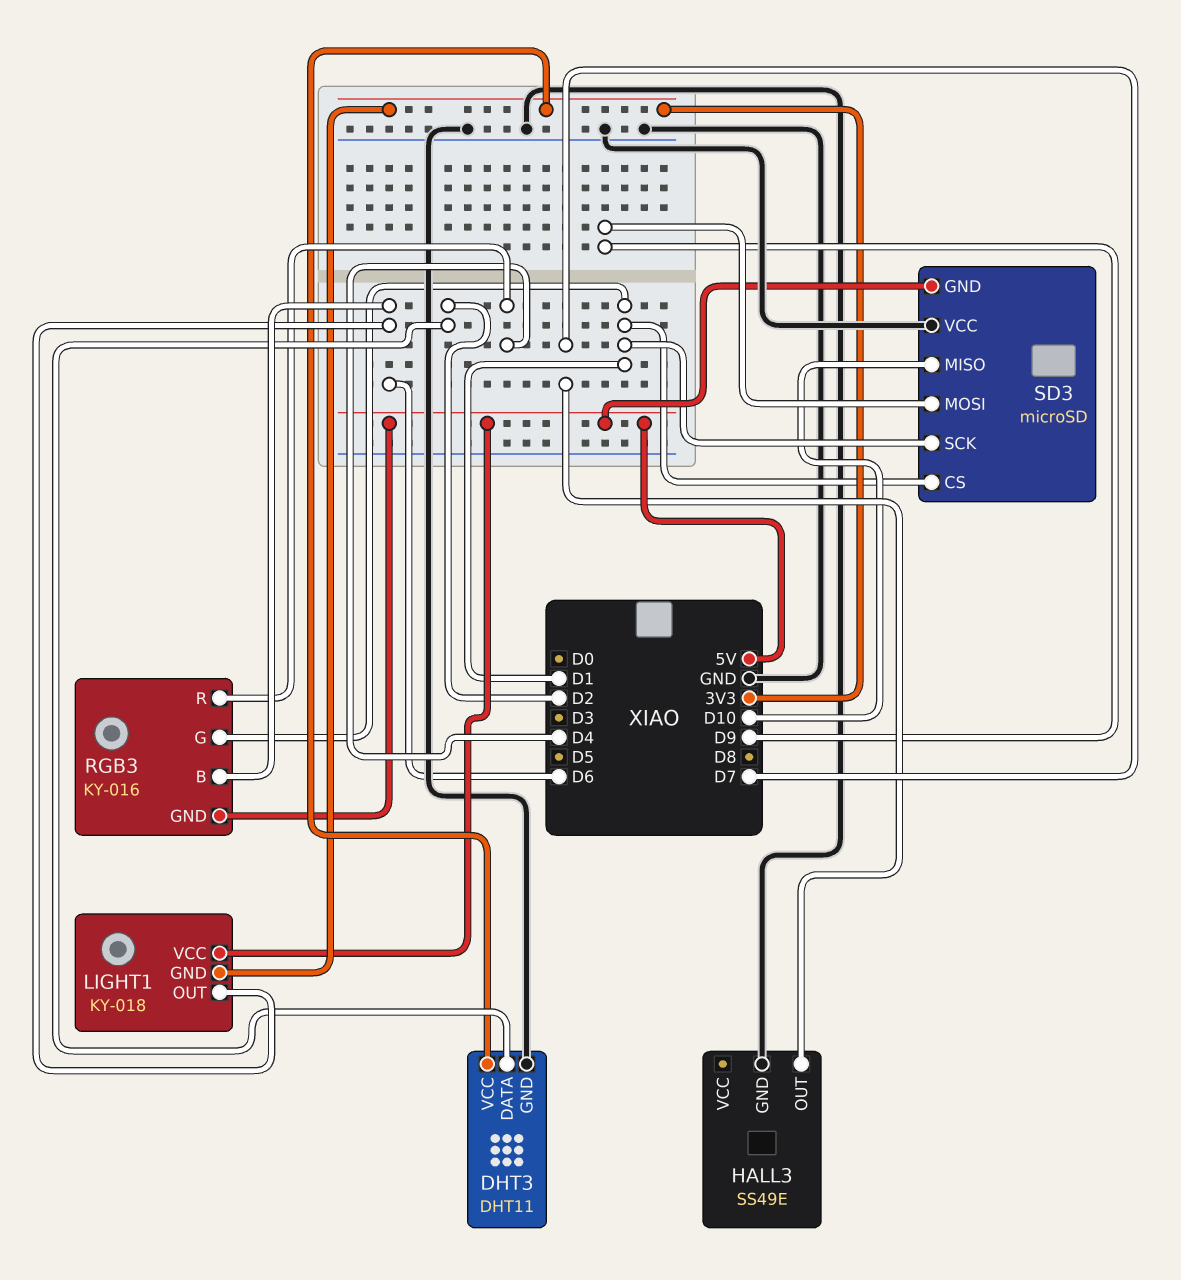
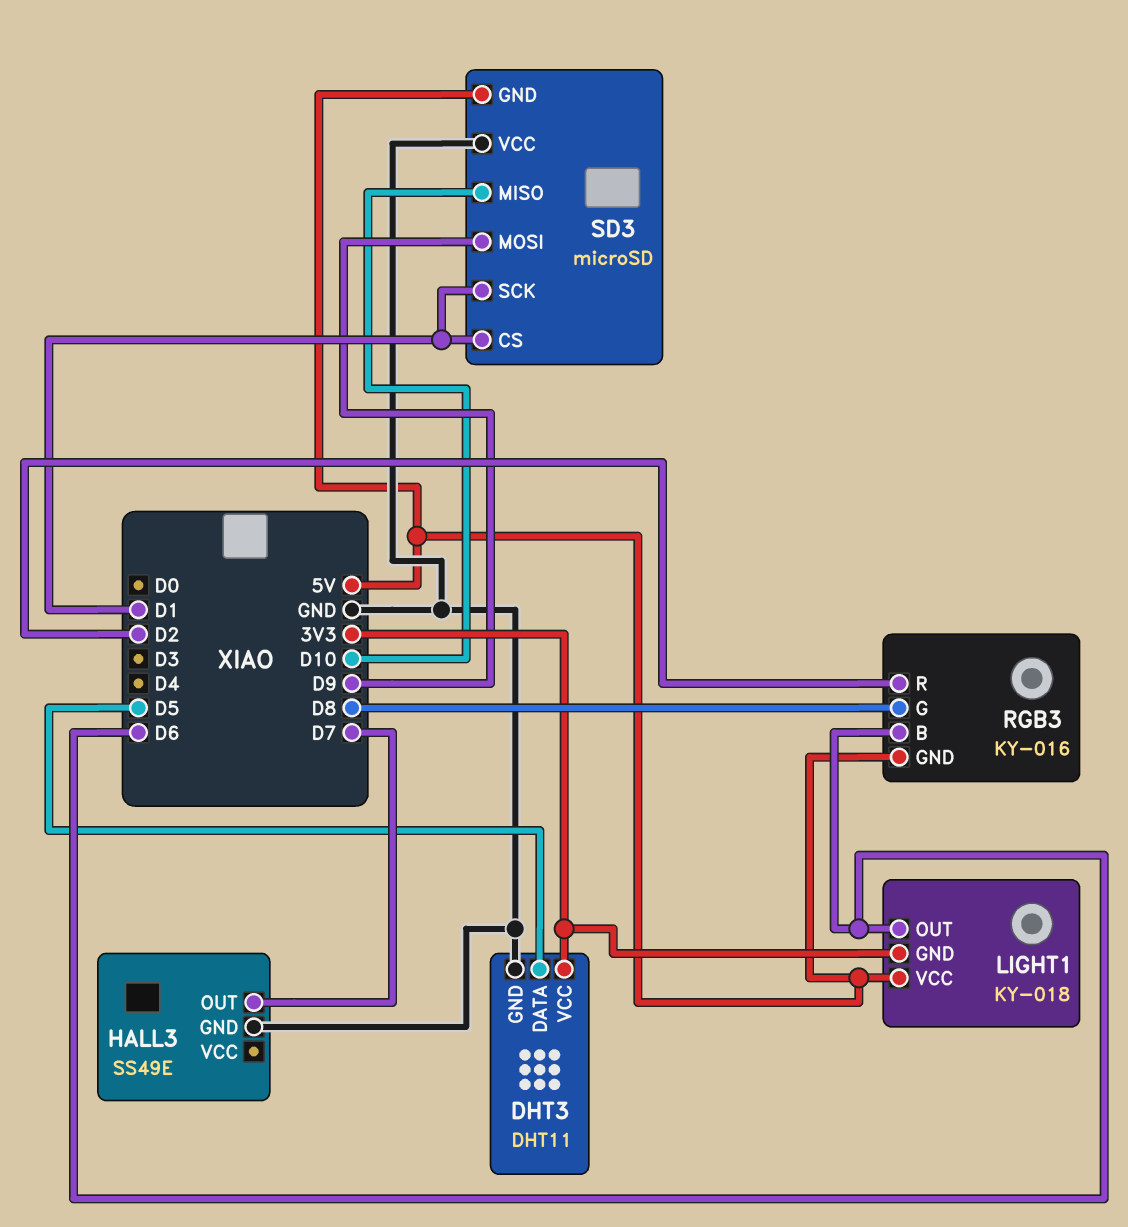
DHT3 pin DATA: D2 -> D5
RGB3 pin G: D1 -> D8
RGB3 pin R: D4 -> D2

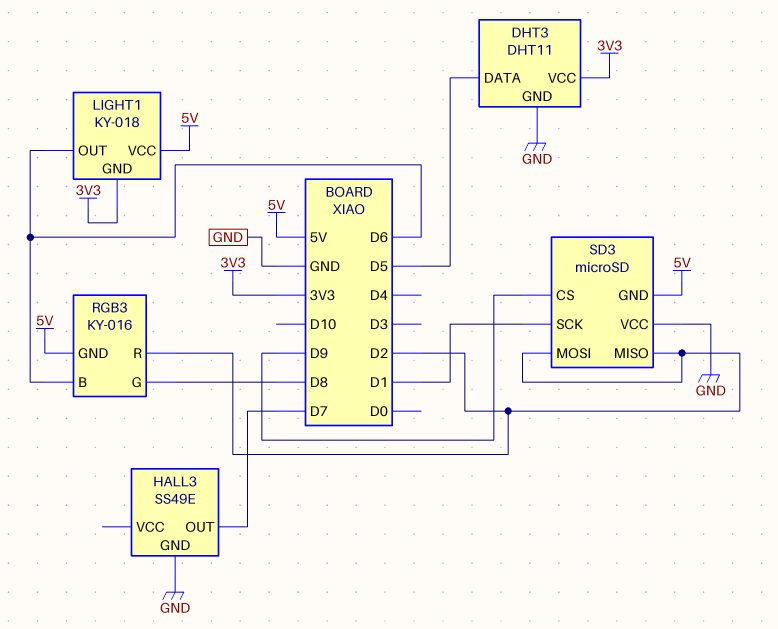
SD3 pin CS: D1 -> D9
SD3 pin MISO: D10 -> D2
SD3 pin MOSI: D9 -> D2

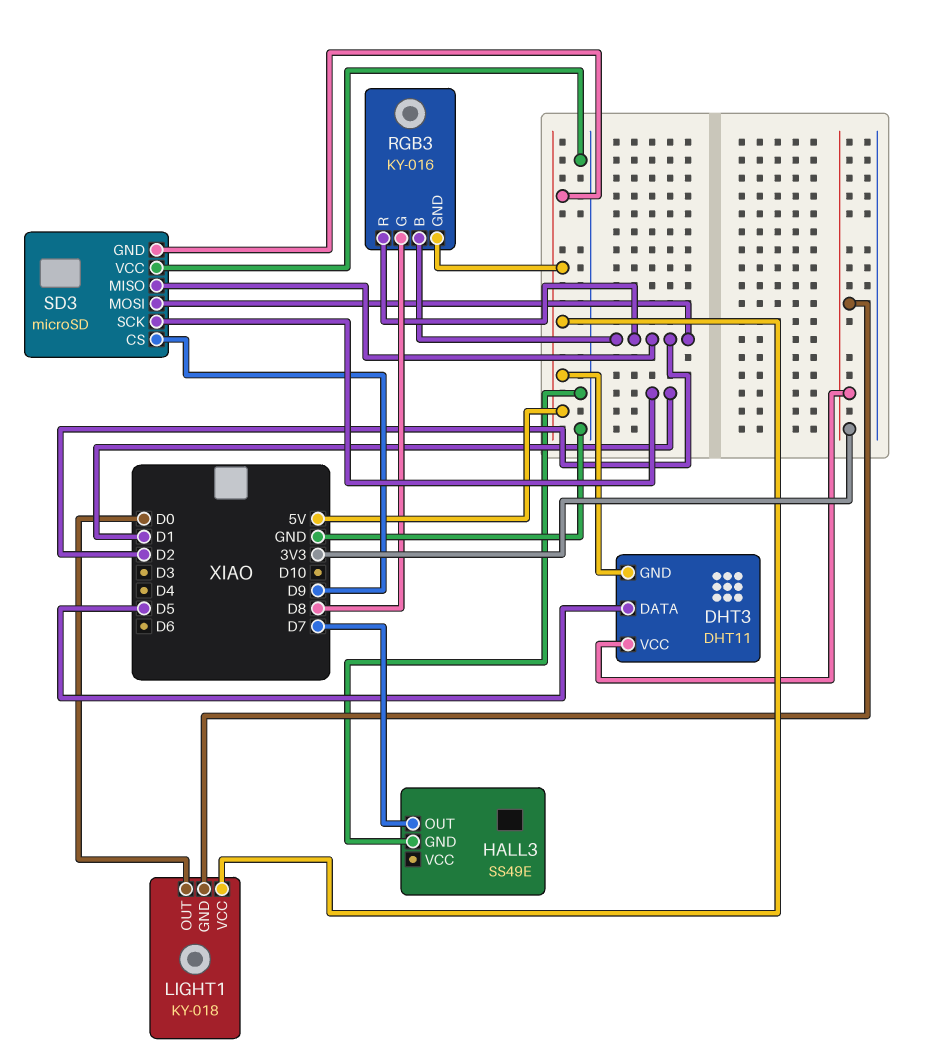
DHT3 pin GND: GND -> 5V
LIGHT1 pin OUT: D6 -> D0
RGB3 pin B: D6 -> D2

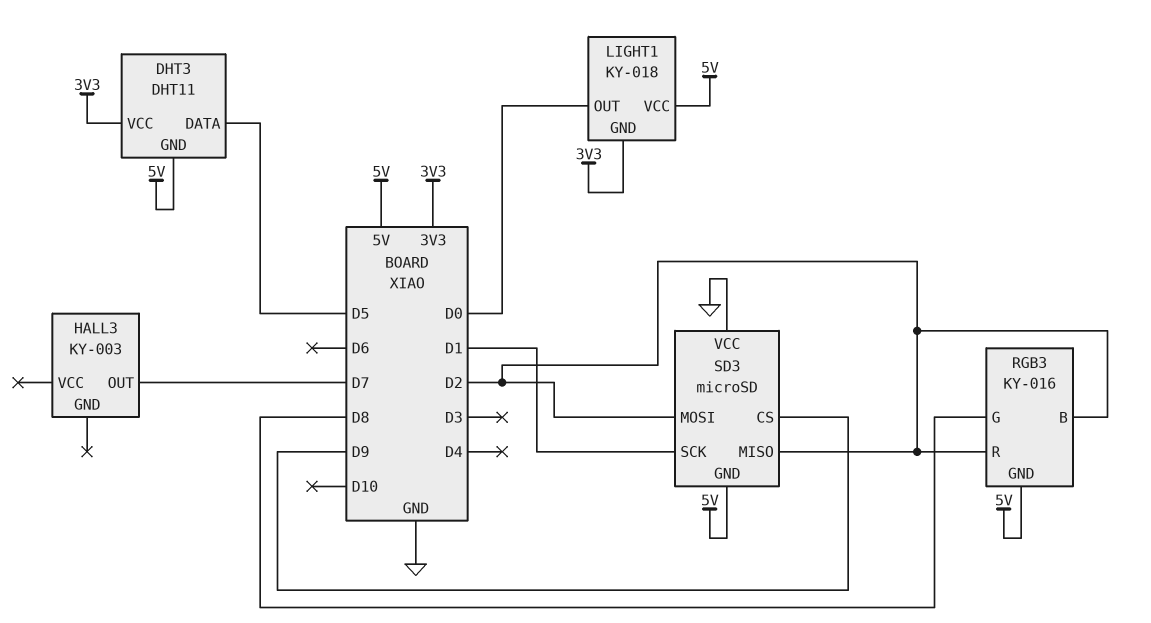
HALL3: SS49E -> KY-003
HALL3 pin GND: GND -> none

